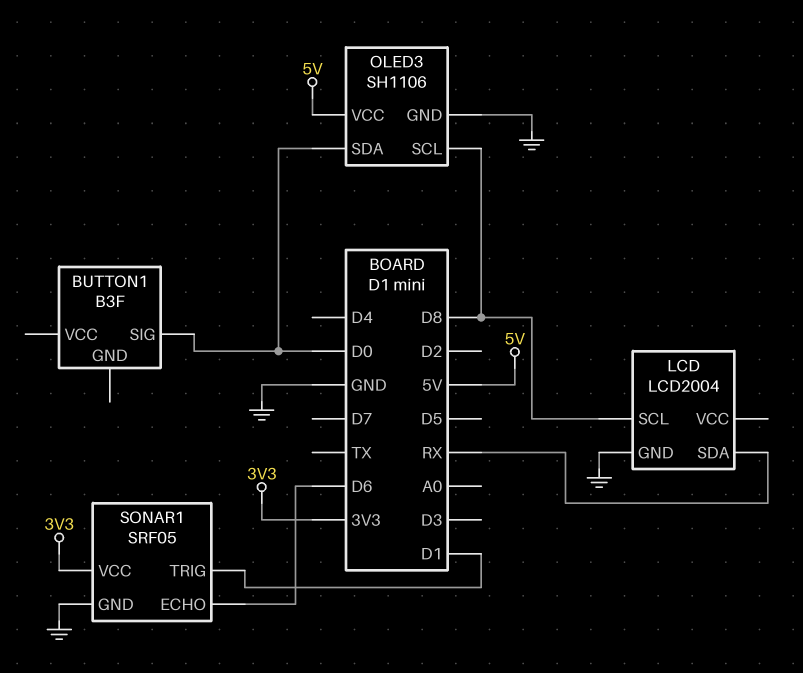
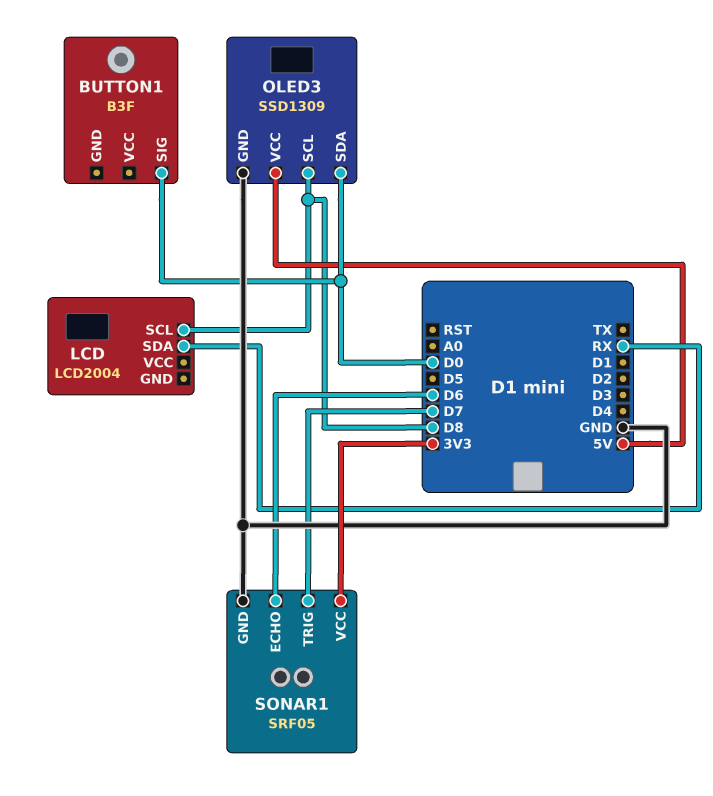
LCD pin GND: GND -> none
OLED3: SH1106 -> SSD1309
SONAR1 pin TRIG: D1 -> D7

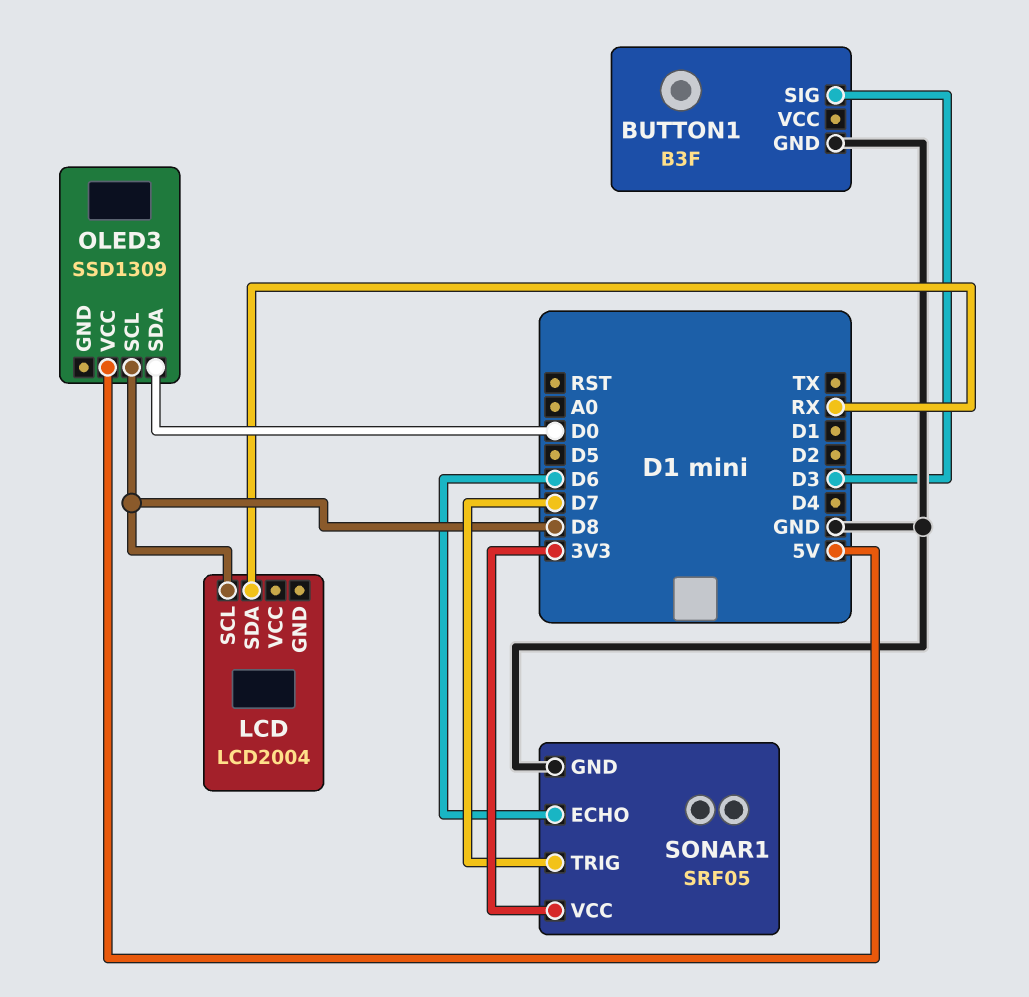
BUTTON1 pin GND: none -> GND
BUTTON1 pin SIG: D0 -> D3
OLED3 pin GND: GND -> none

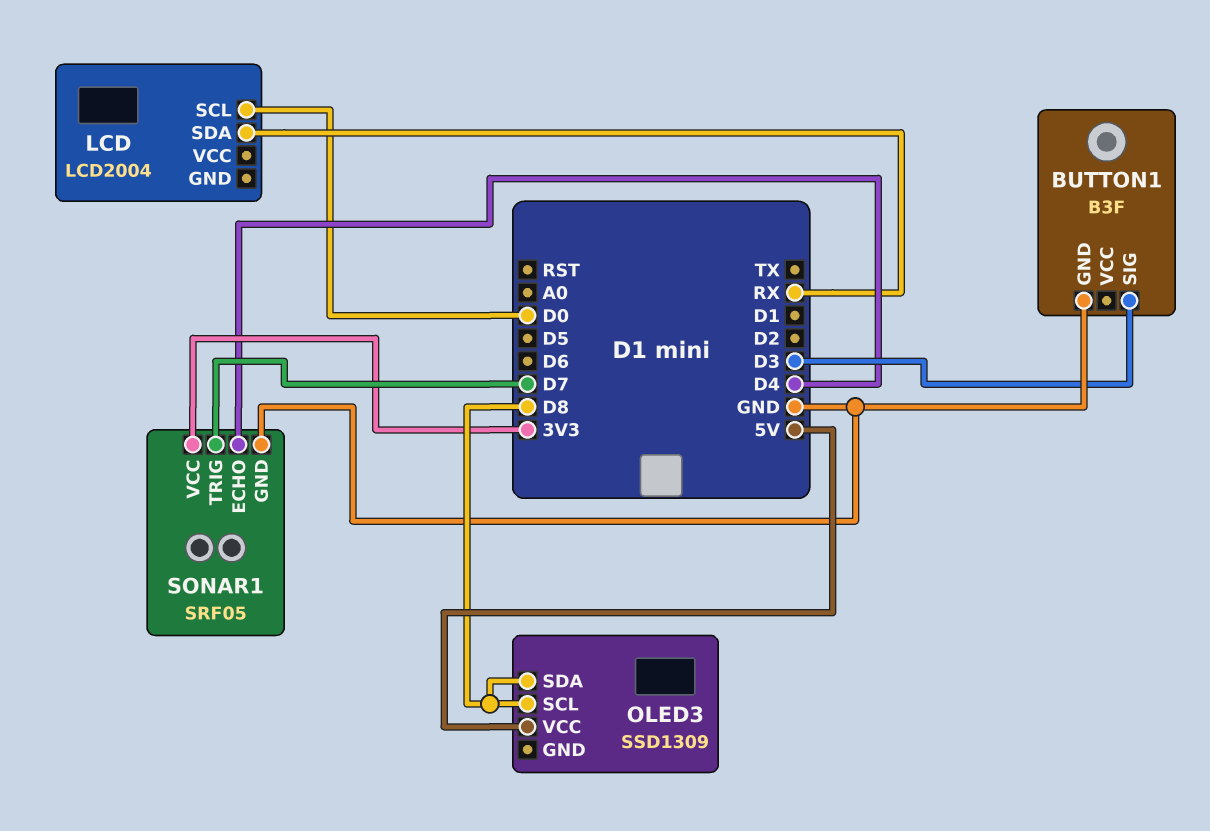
LCD pin SCL: D8 -> D0
OLED3 pin SDA: D0 -> D8
SONAR1 pin ECHO: D6 -> D4

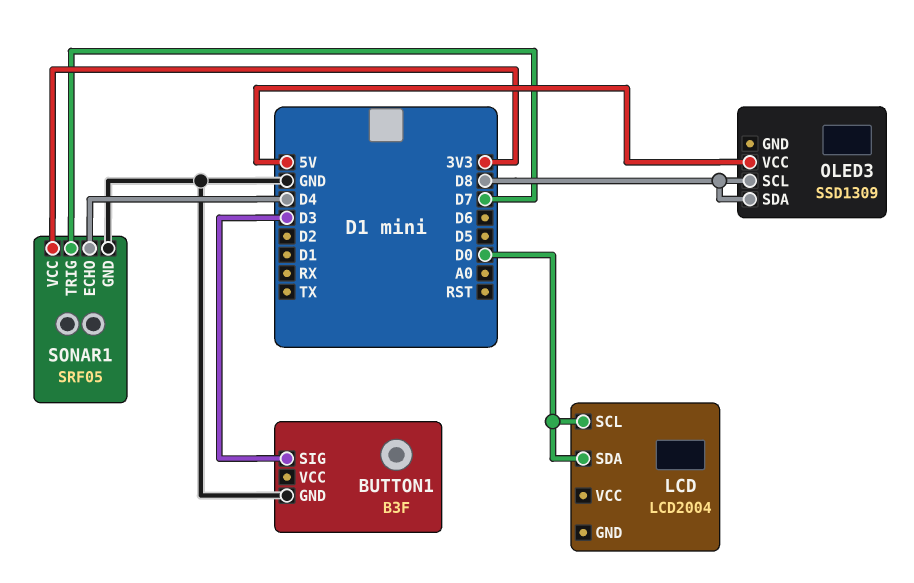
LCD pin SDA: RX -> D0

